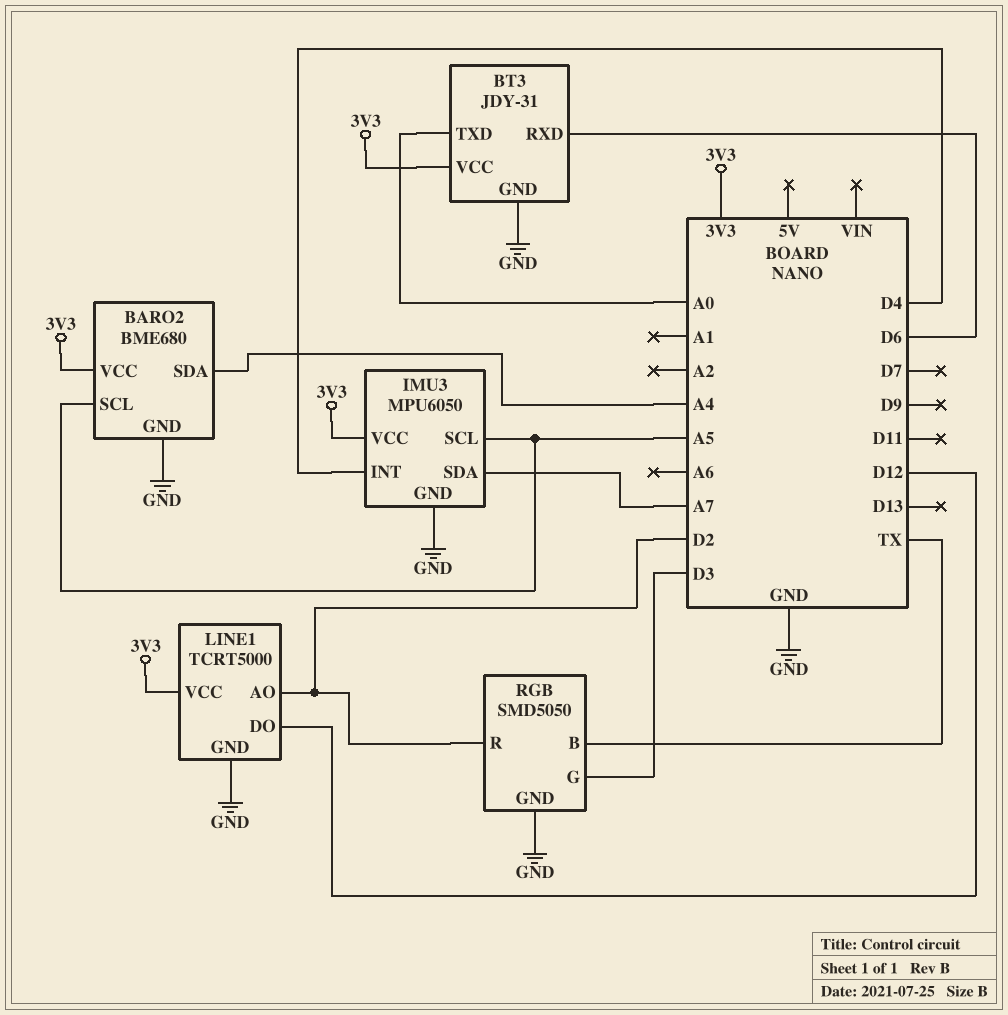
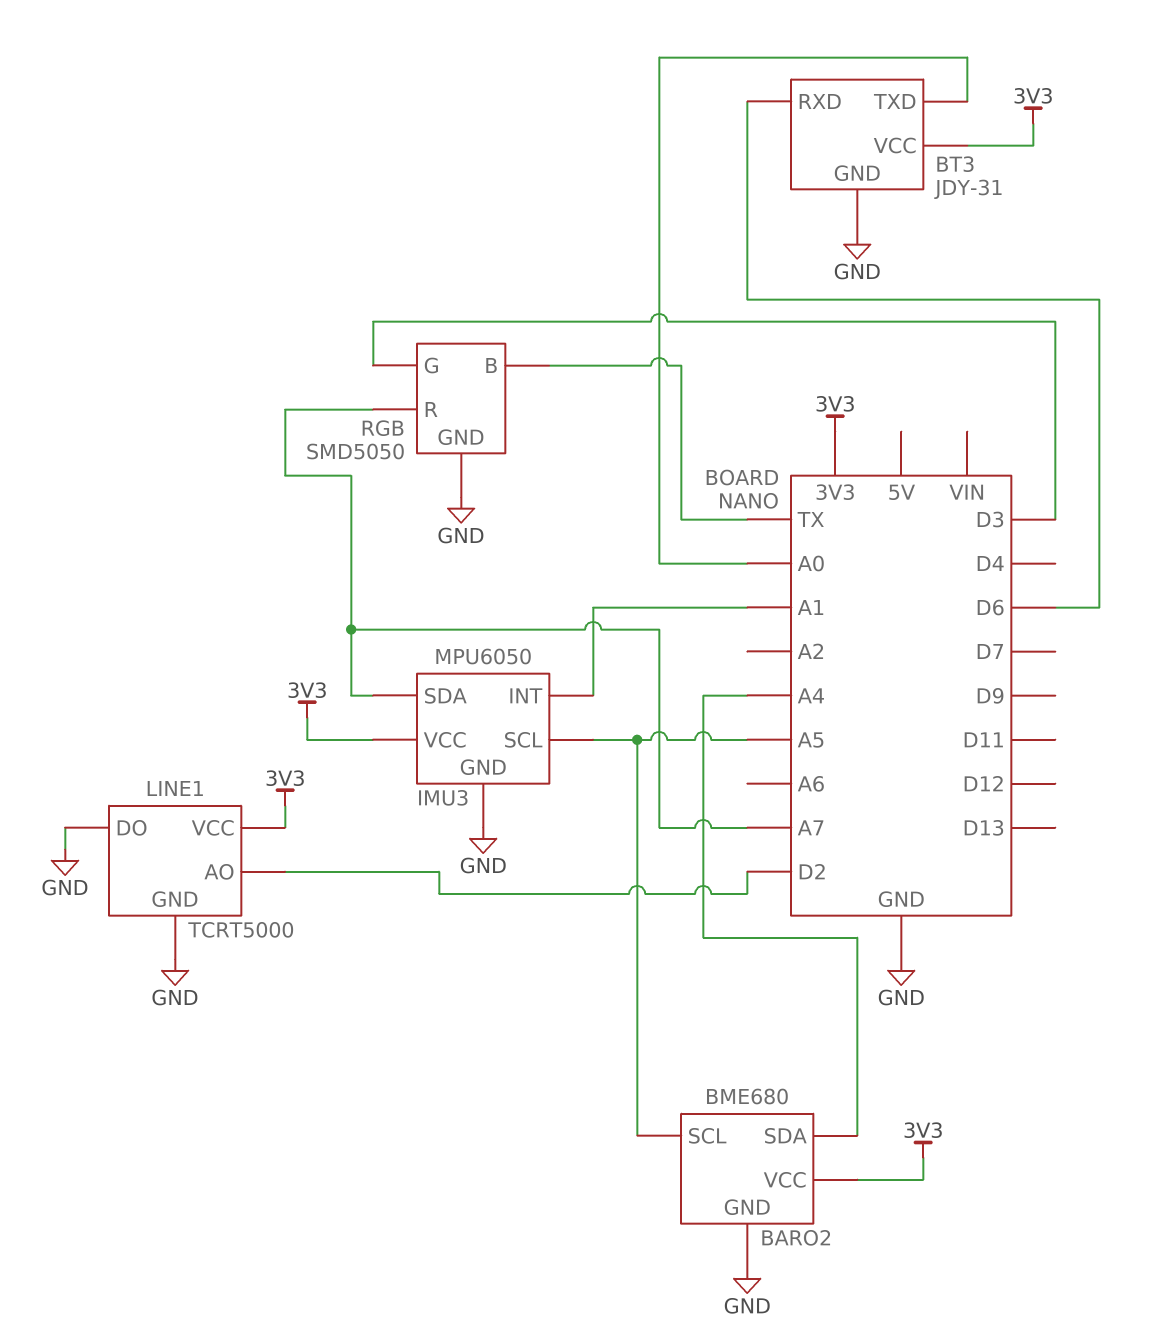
IMU3 pin INT: D4 -> A1
LINE1 pin DO: D12 -> GND
RGB pin R: D2 -> A7

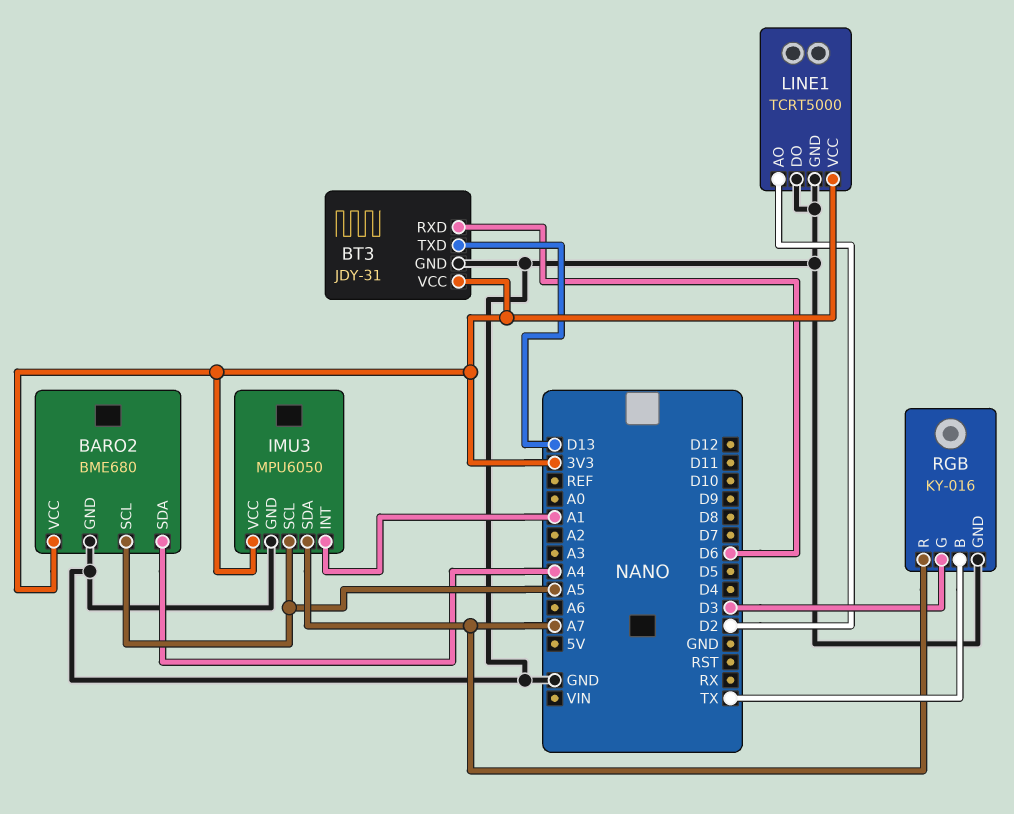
BT3 pin TXD: A0 -> D13
RGB: SMD5050 -> KY-016

